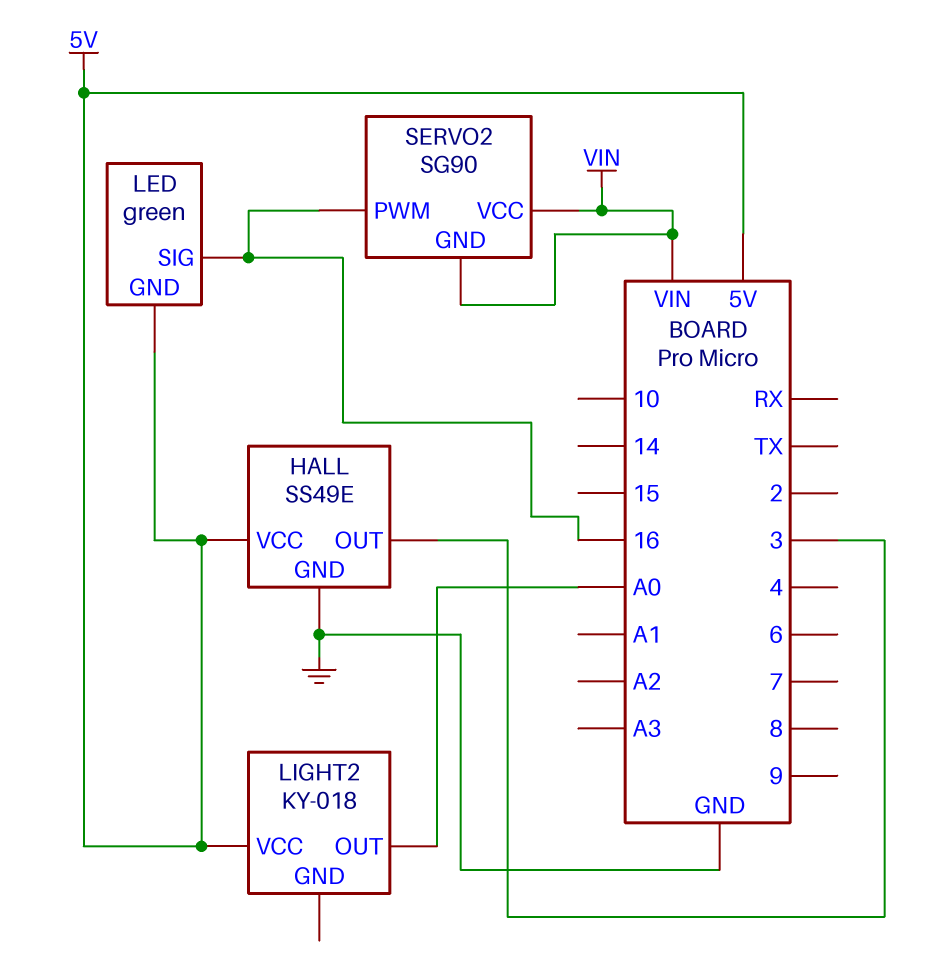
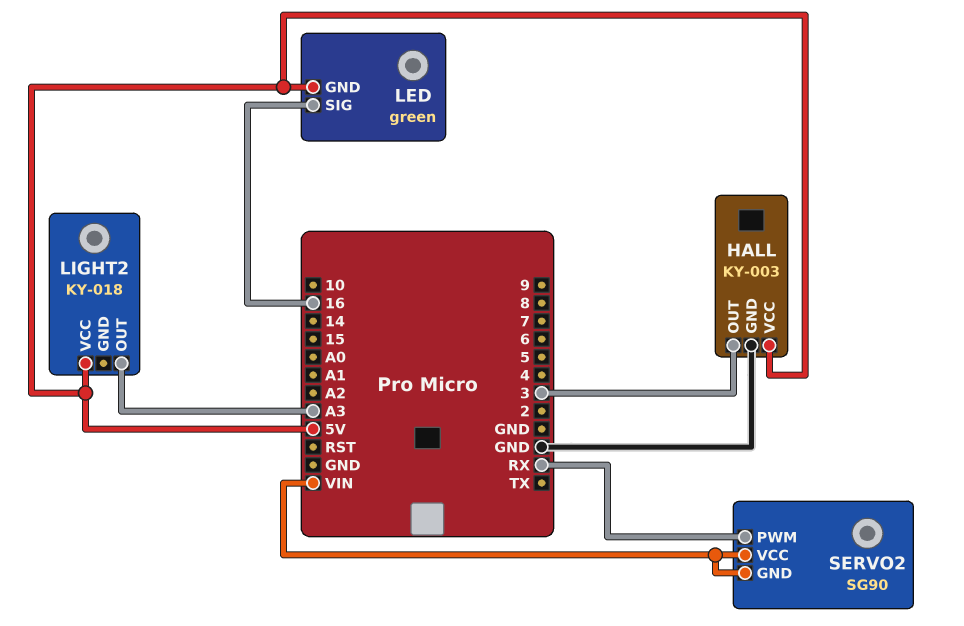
HALL: SS49E -> KY-003
LIGHT2 pin OUT: A0 -> A3
SERVO2 pin PWM: 16 -> RX

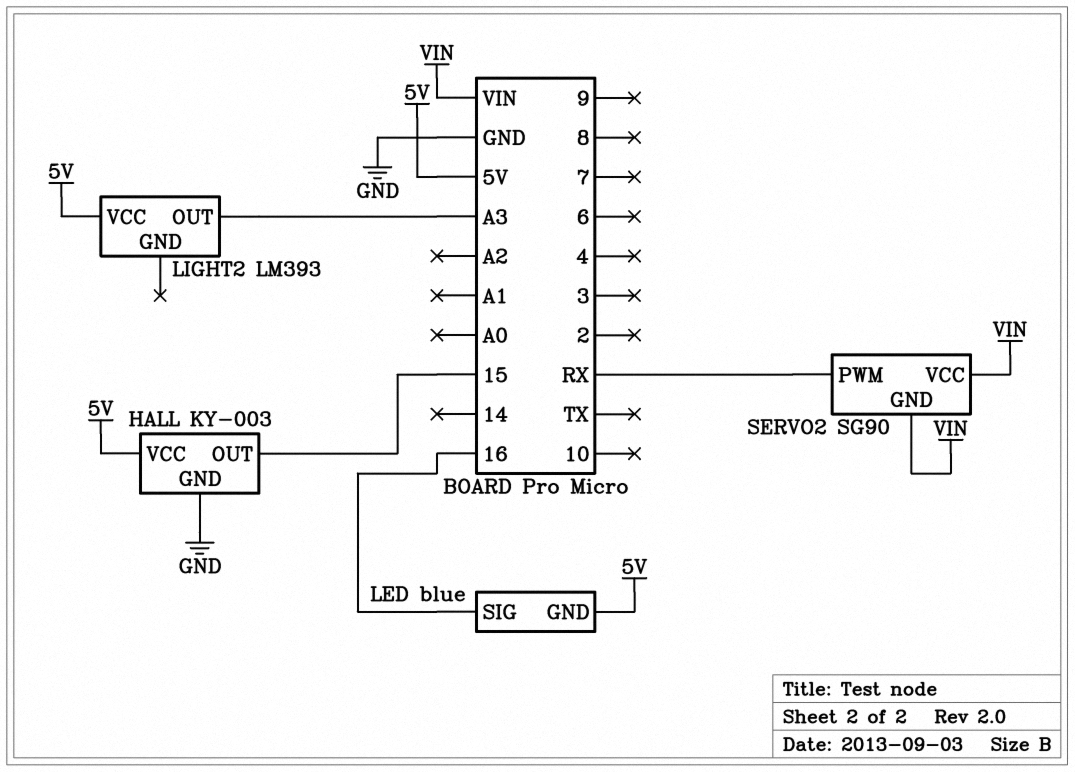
HALL pin OUT: 3 -> 15
LED: green -> blue
LIGHT2: KY-018 -> LM393

